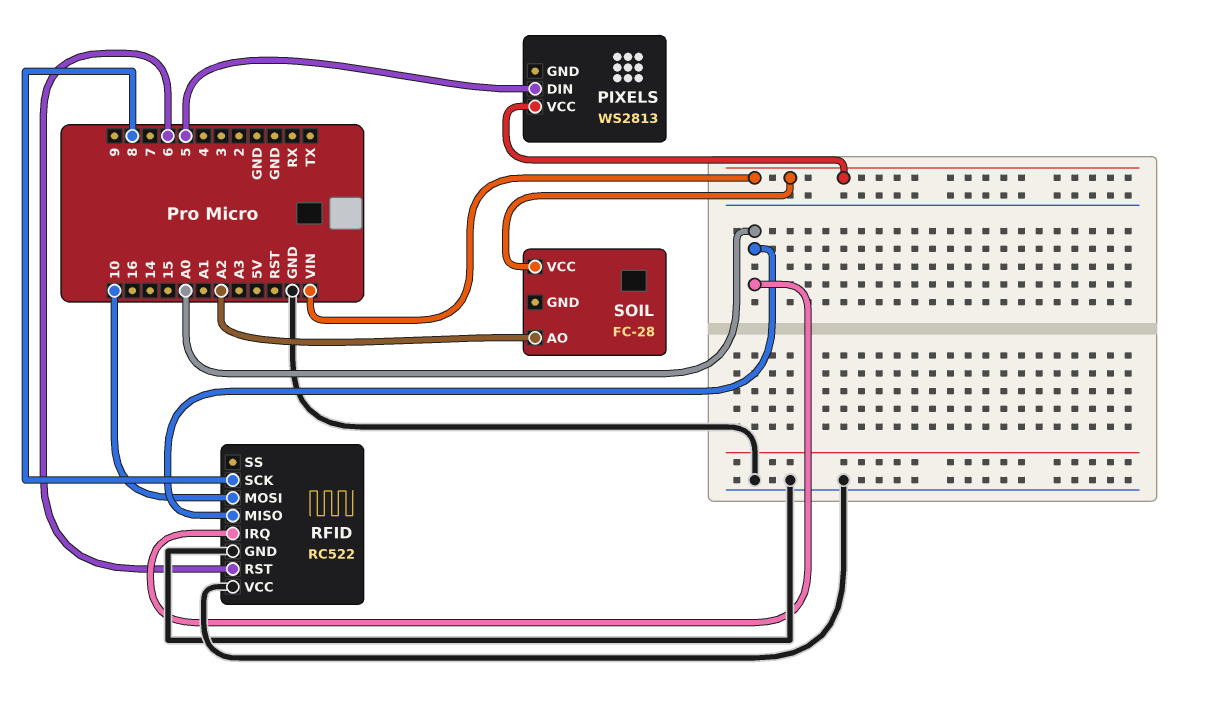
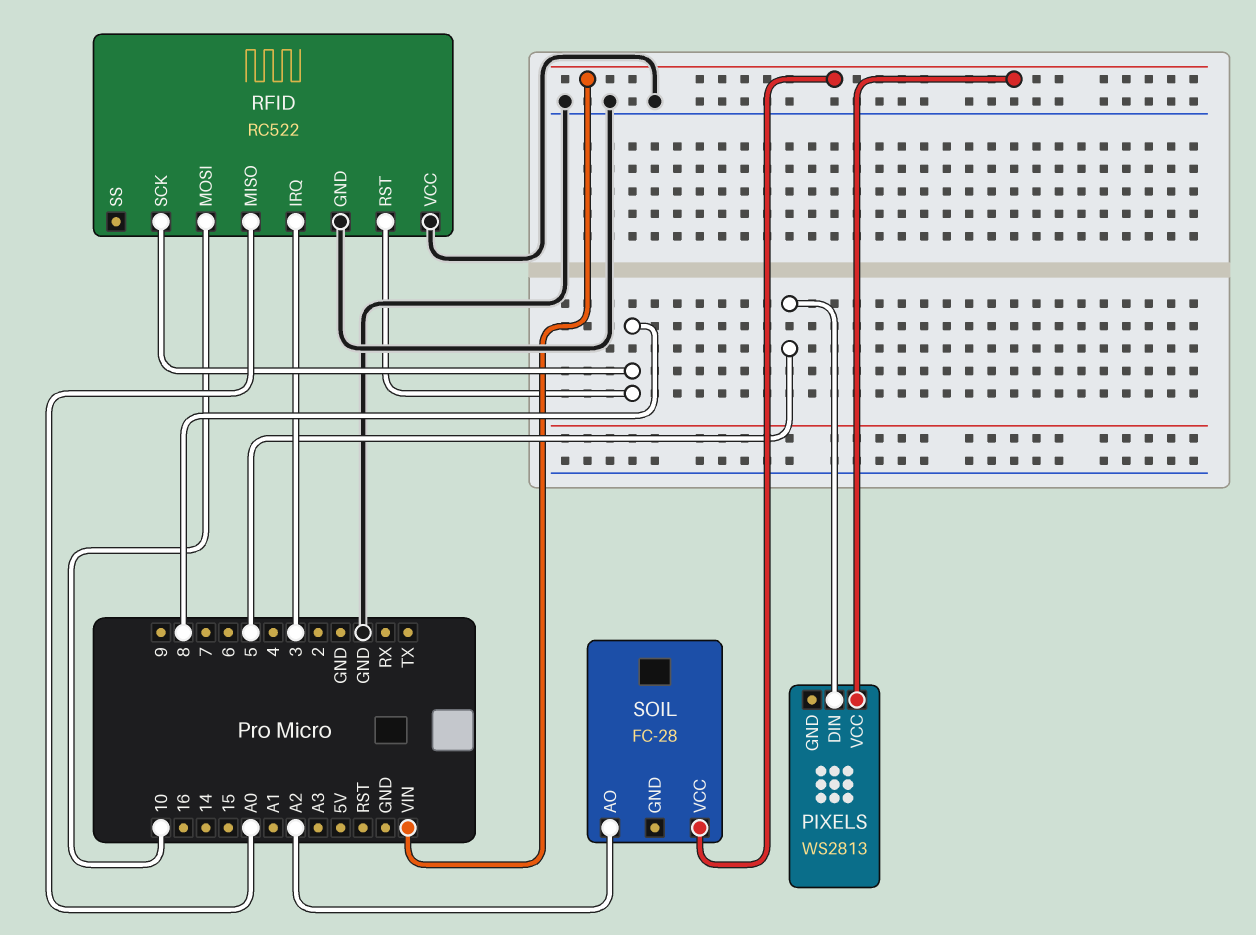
RFID pin IRQ: A0 -> 3
RFID pin RST: 6 -> 8

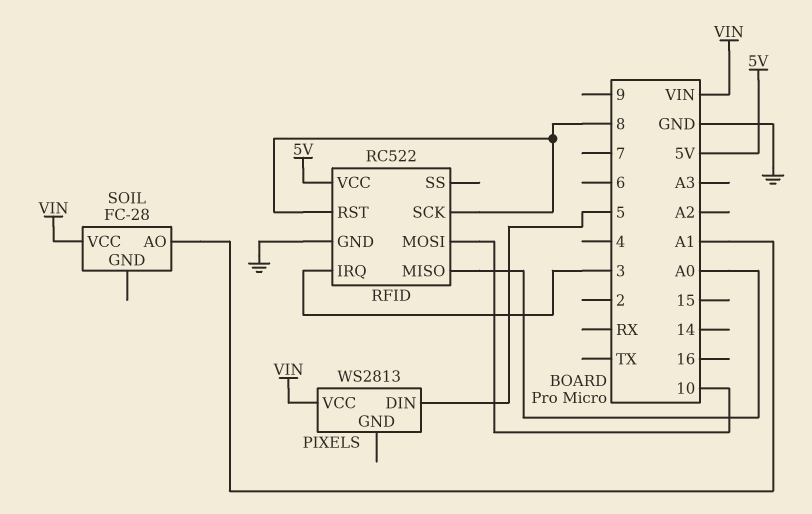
RFID pin VCC: GND -> 5V
SOIL pin AO: A2 -> A1

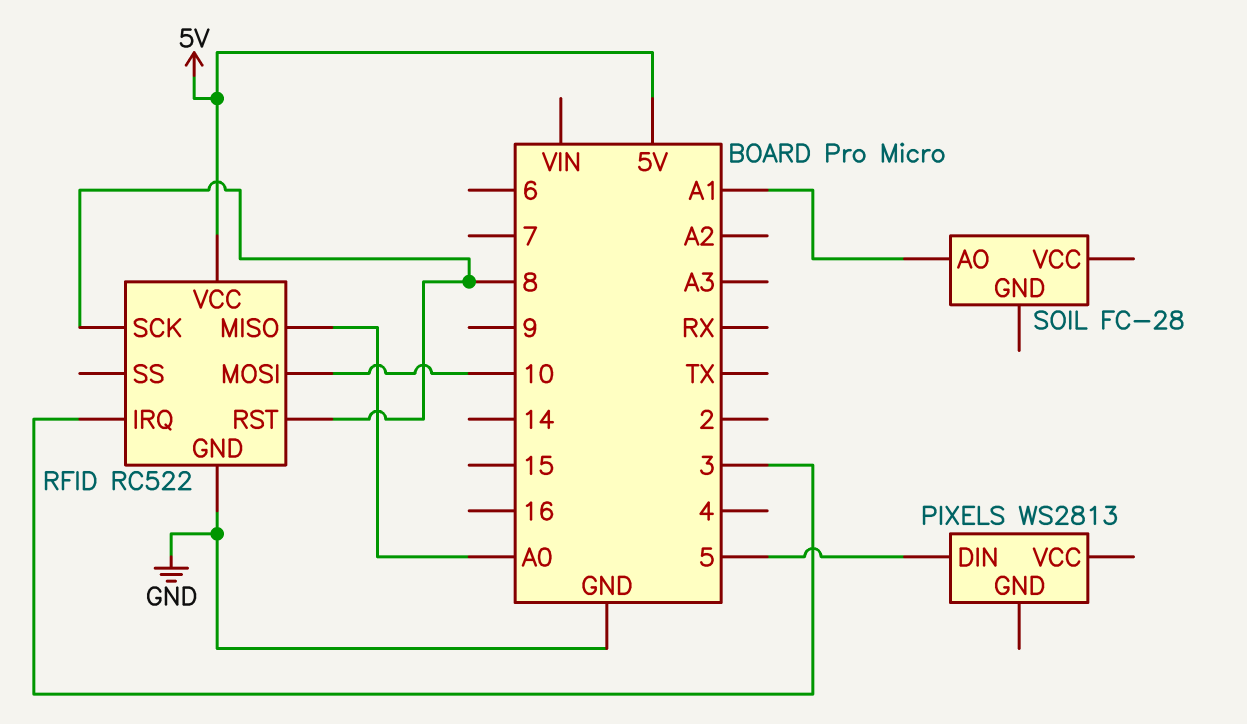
PIXELS pin VCC: VIN -> none
SOIL pin VCC: VIN -> none

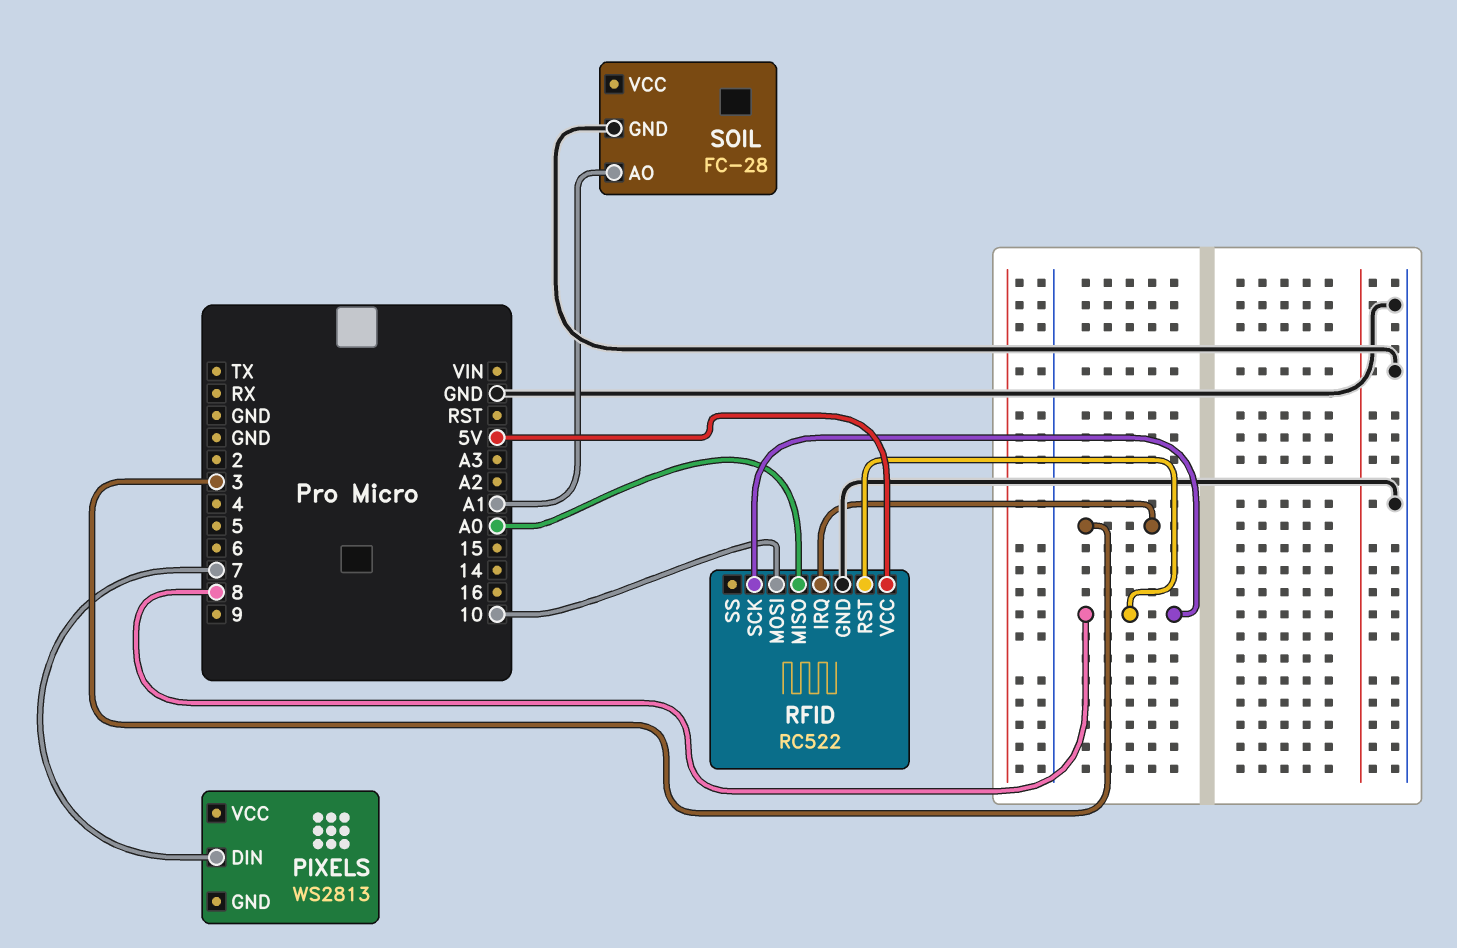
PIXELS pin DIN: 5 -> 7
SOIL pin GND: none -> GND

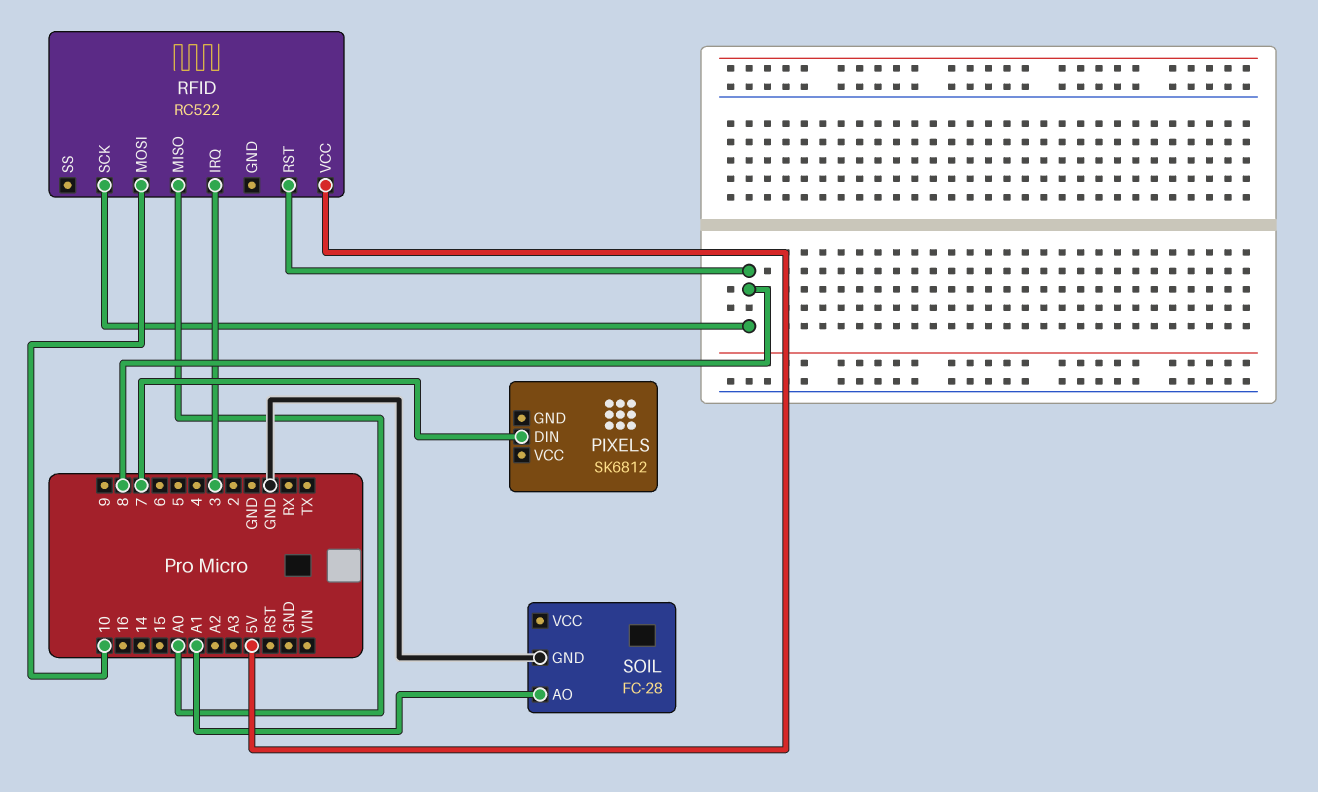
PIXELS: WS2813 -> SK6812
RFID pin GND: GND -> none

